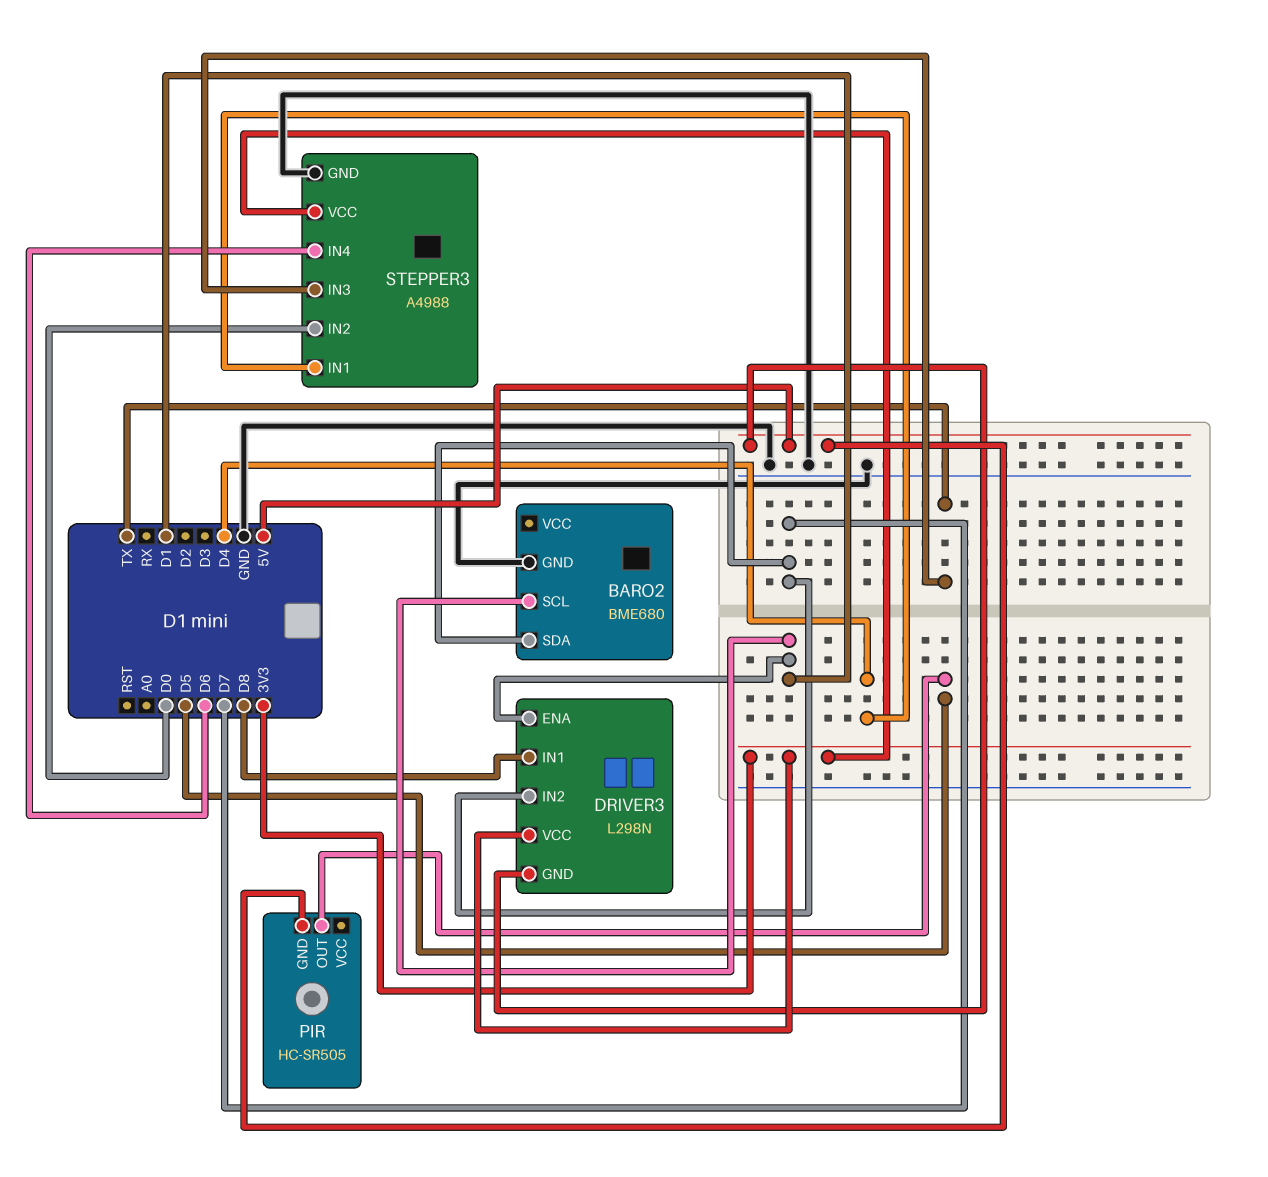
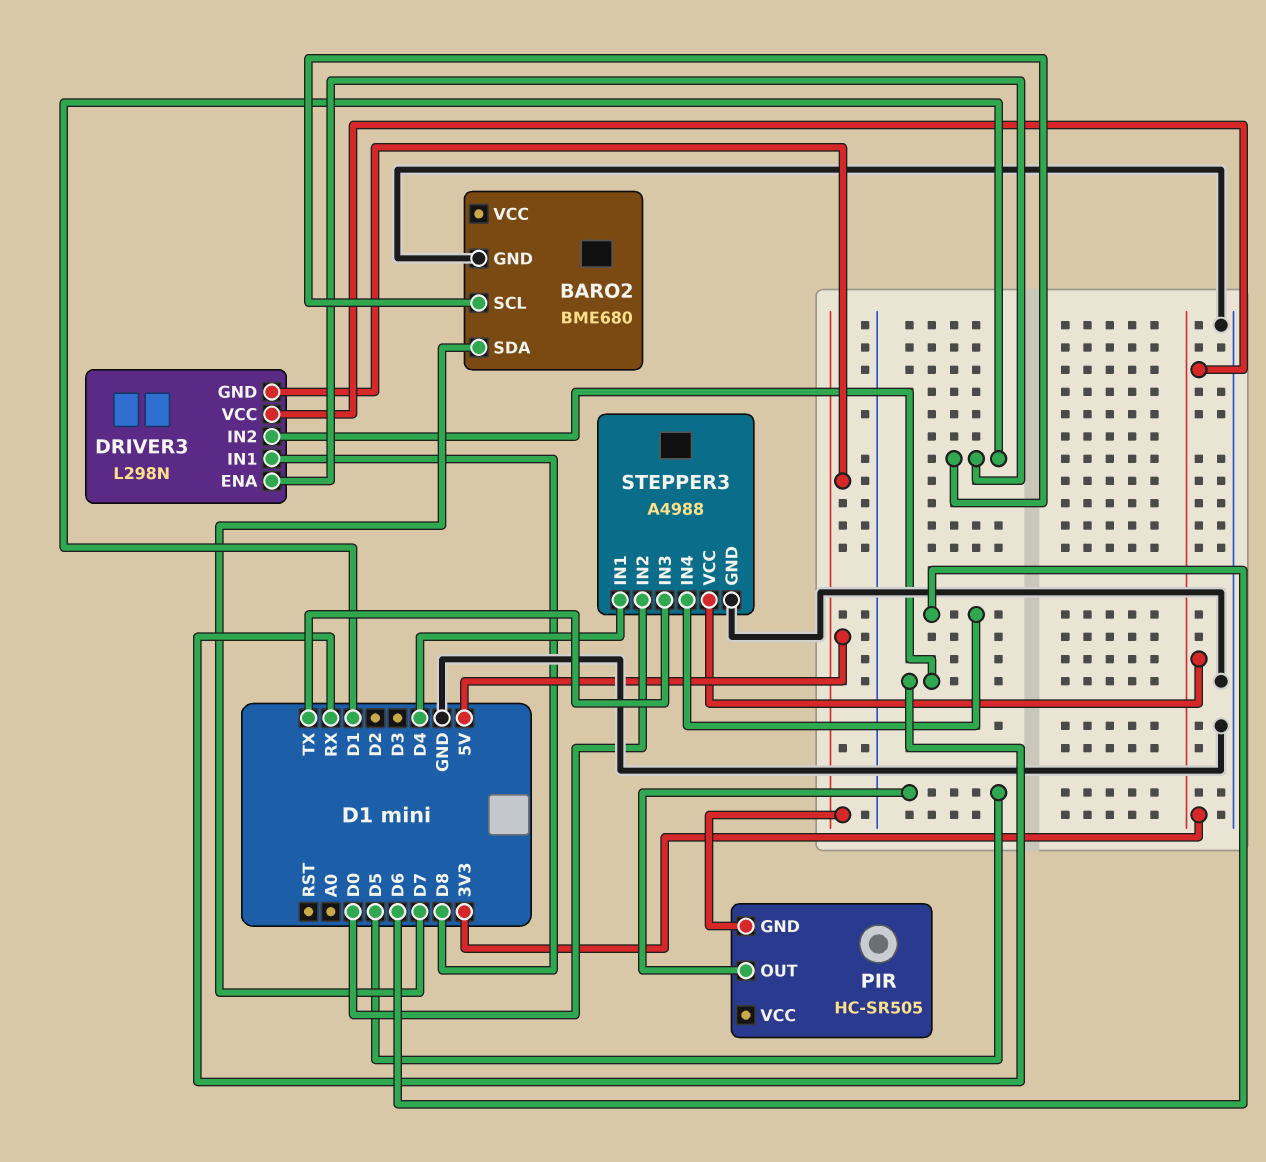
DRIVER3 pin IN2: D7 -> RX

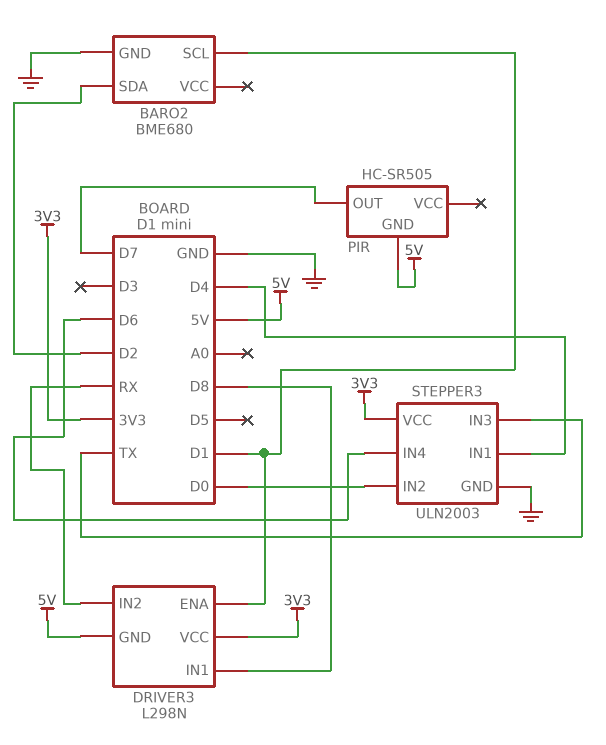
BARO2 pin SDA: D7 -> D2
PIR pin OUT: D5 -> D7
STEPPER3: A4988 -> ULN2003

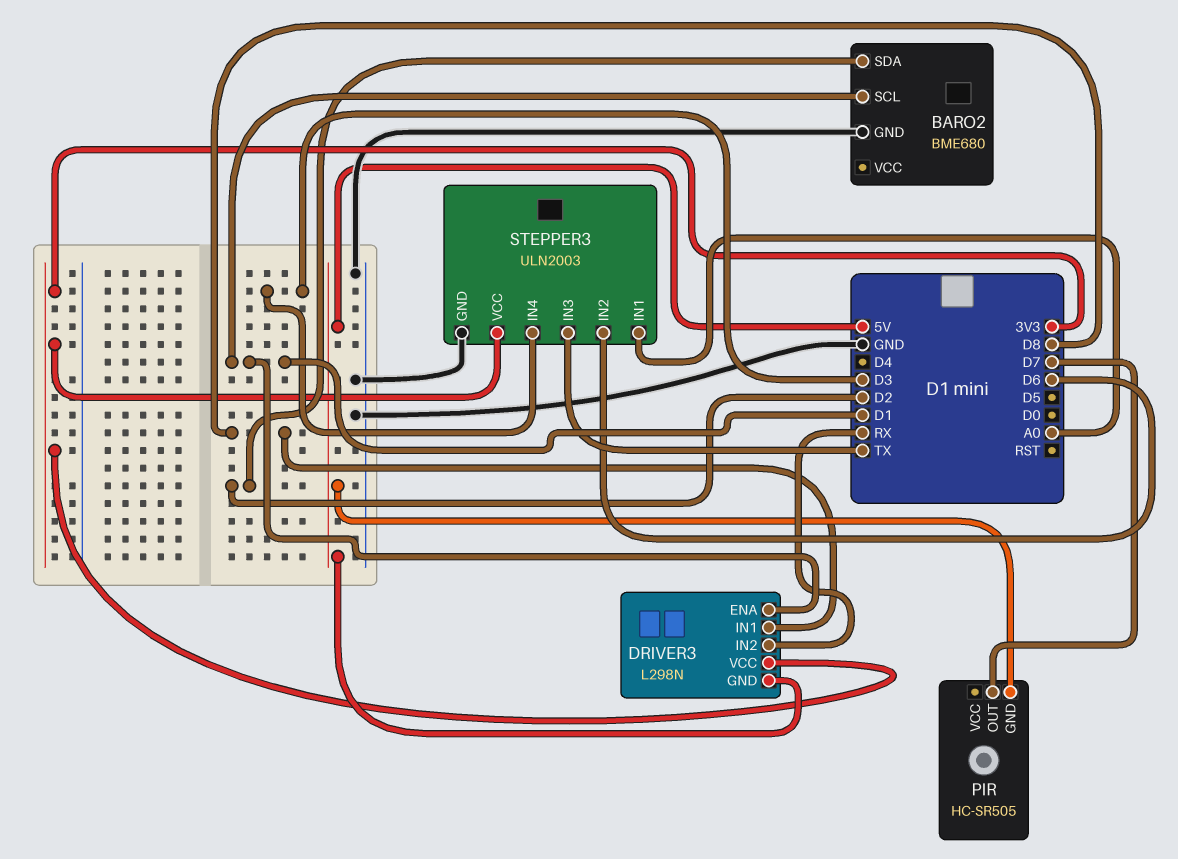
STEPPER3 pin IN1: D4 -> A0
STEPPER3 pin IN2: D0 -> D6
STEPPER3 pin IN4: D6 -> D3

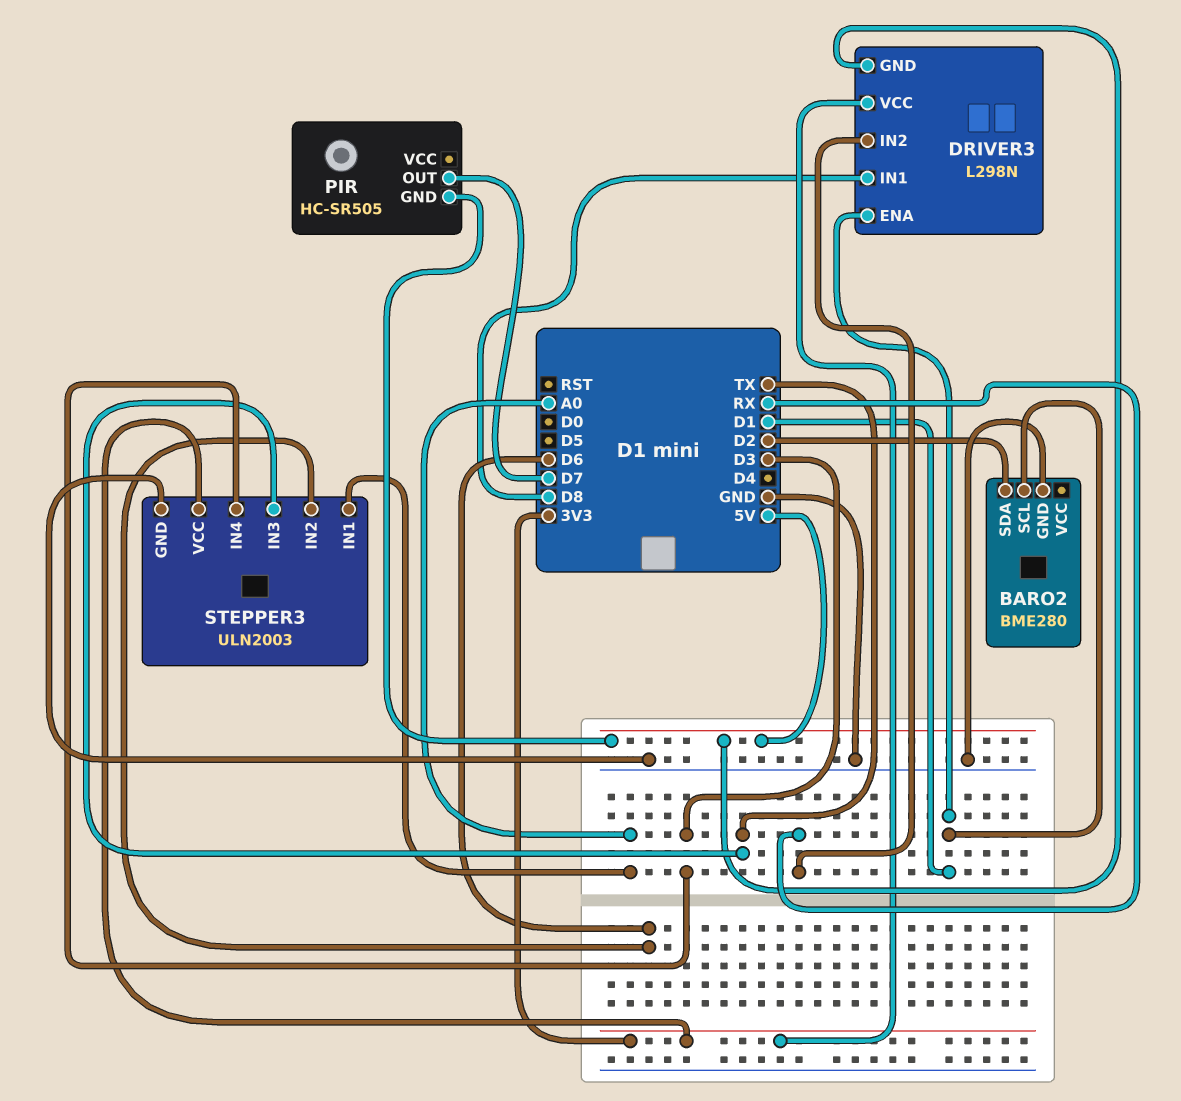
BARO2: BME680 -> BME280

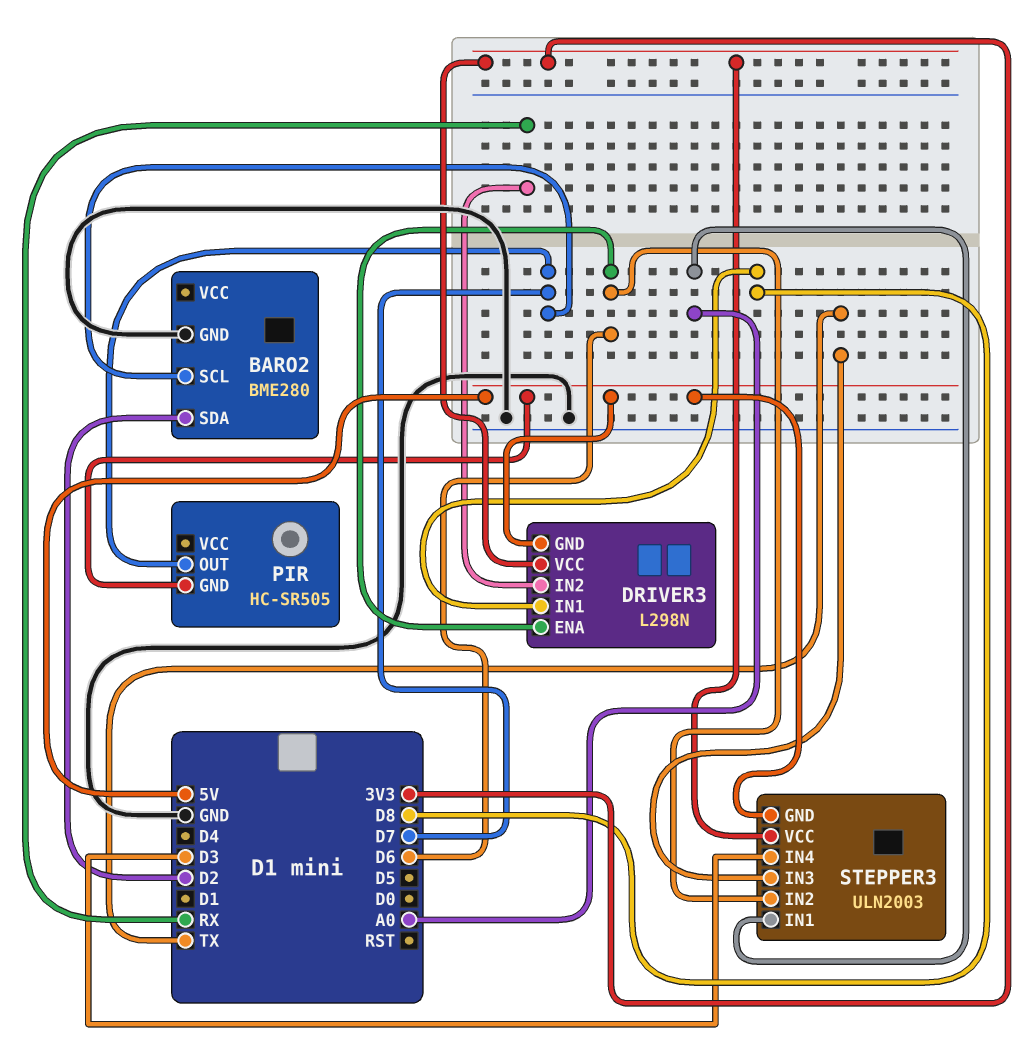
BARO2 pin SCL: D1 -> D7
DRIVER3 pin ENA: D1 -> D6
STEPPER3 pin GND: GND -> 5V

